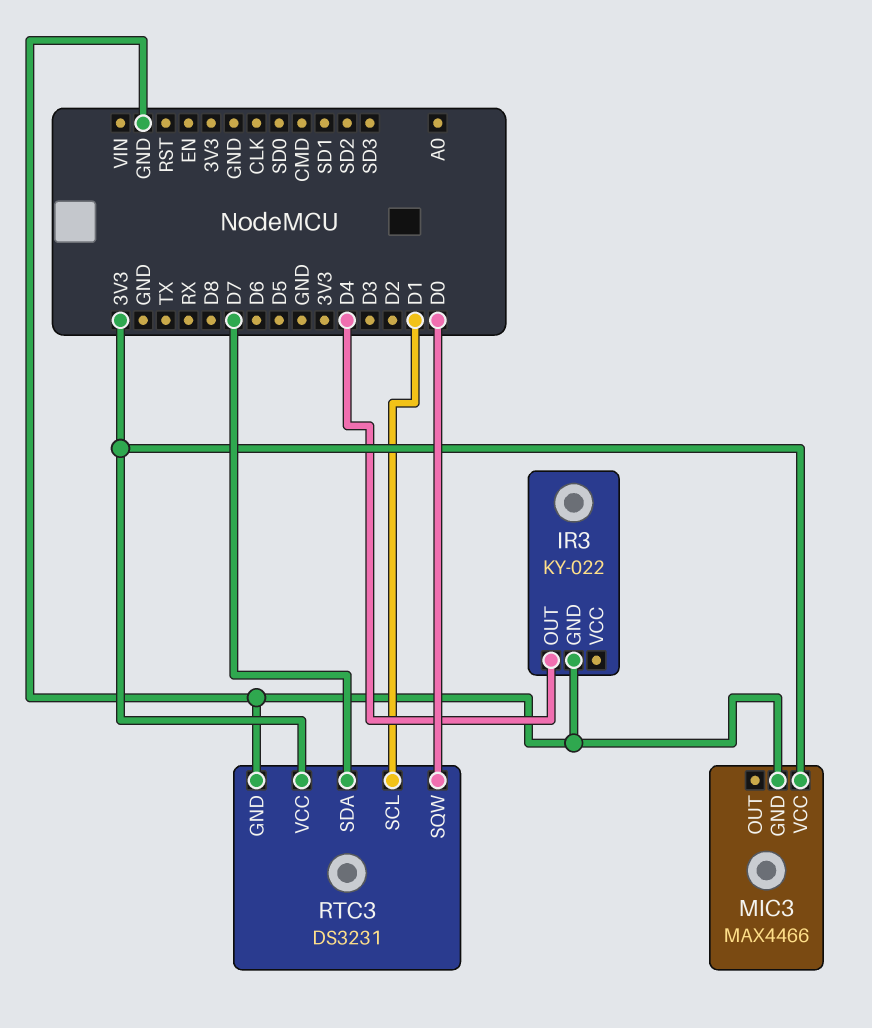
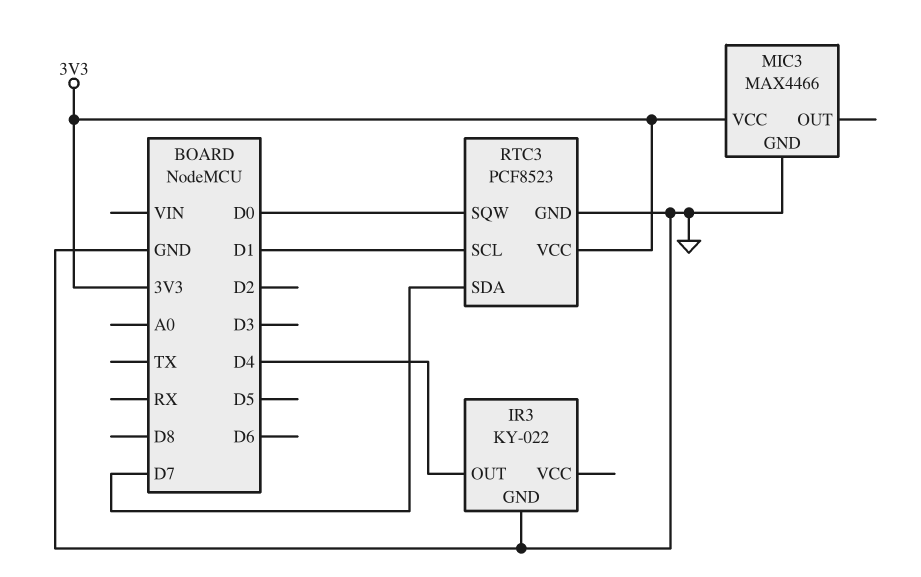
RTC3: DS3231 -> PCF8523

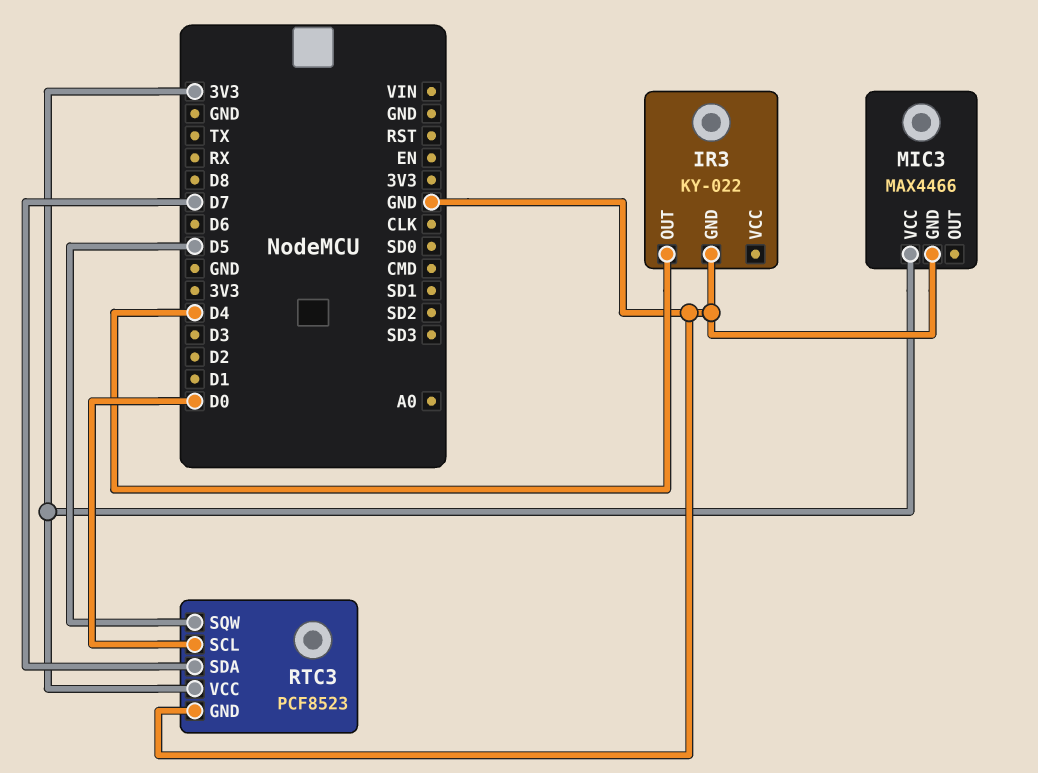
RTC3 pin SCL: D1 -> D0
RTC3 pin SQW: D0 -> D5

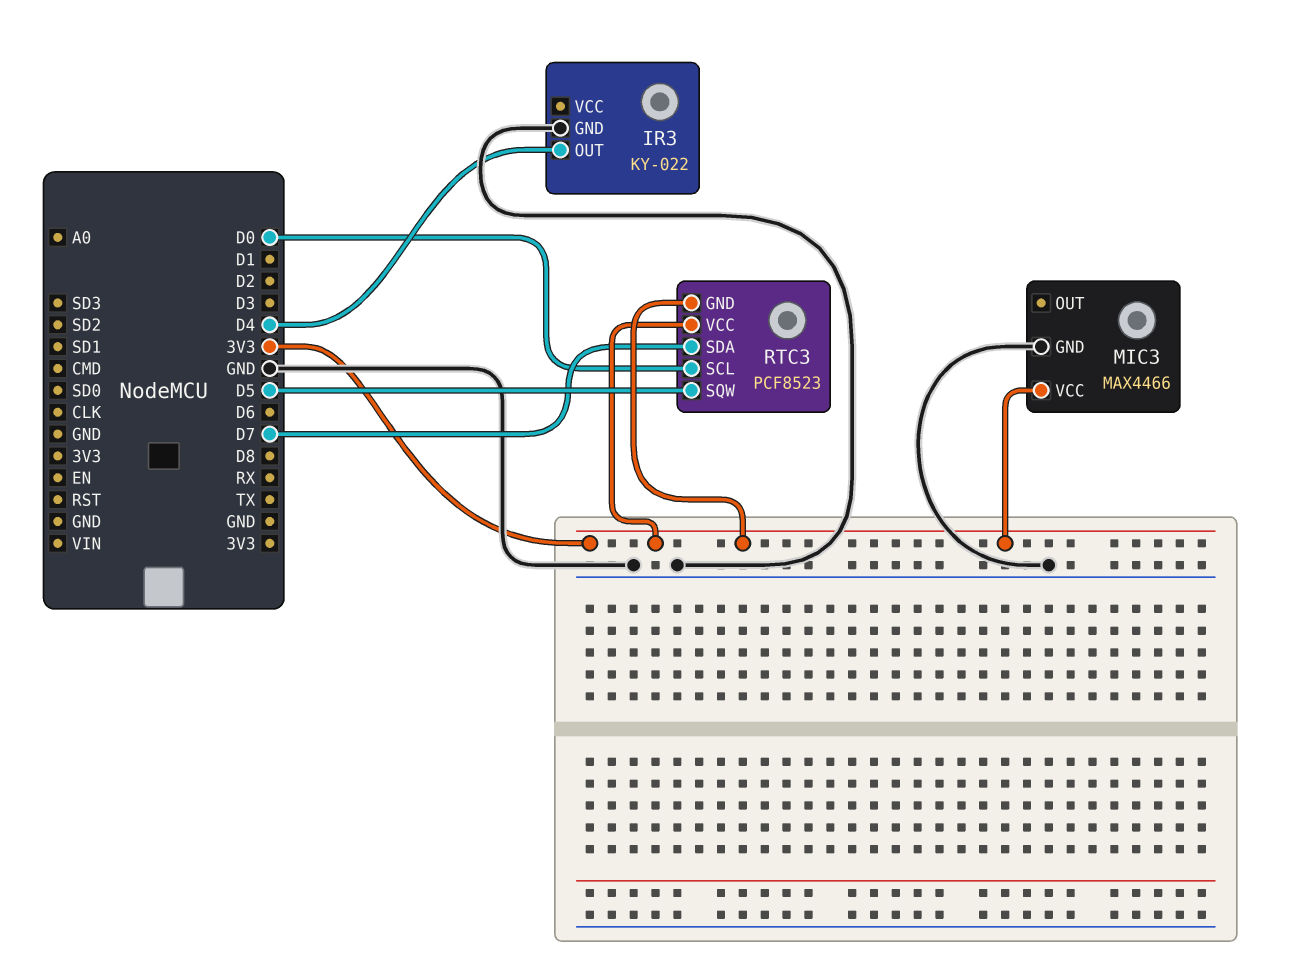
RTC3 pin GND: GND -> 3V3

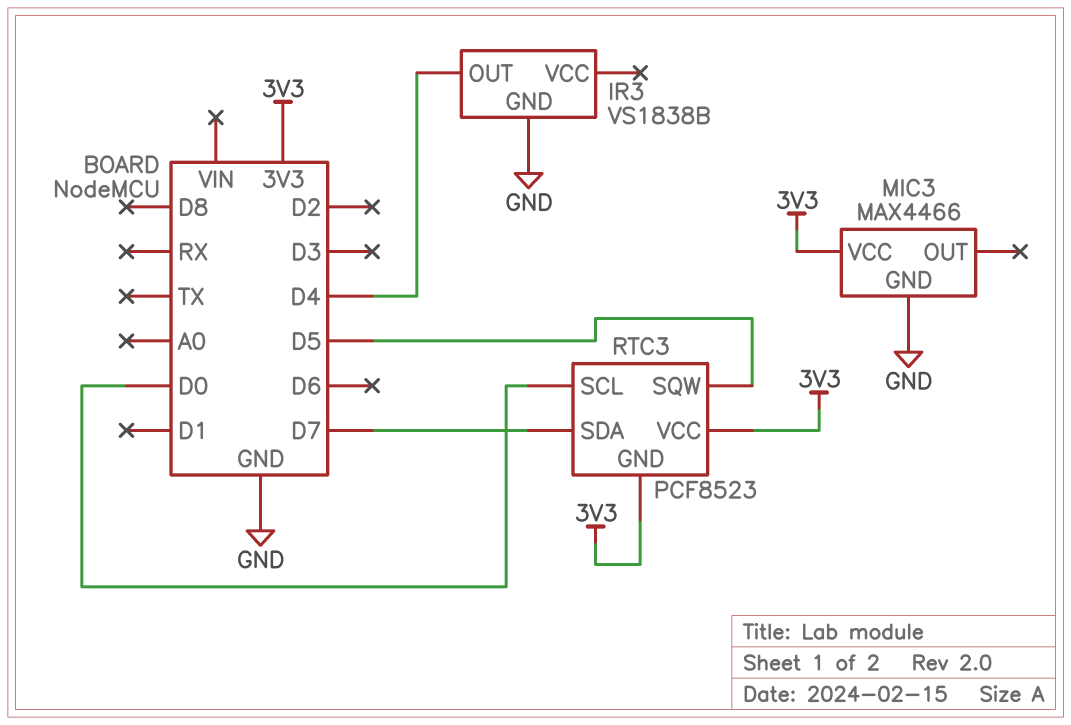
IR3: KY-022 -> VS1838B

